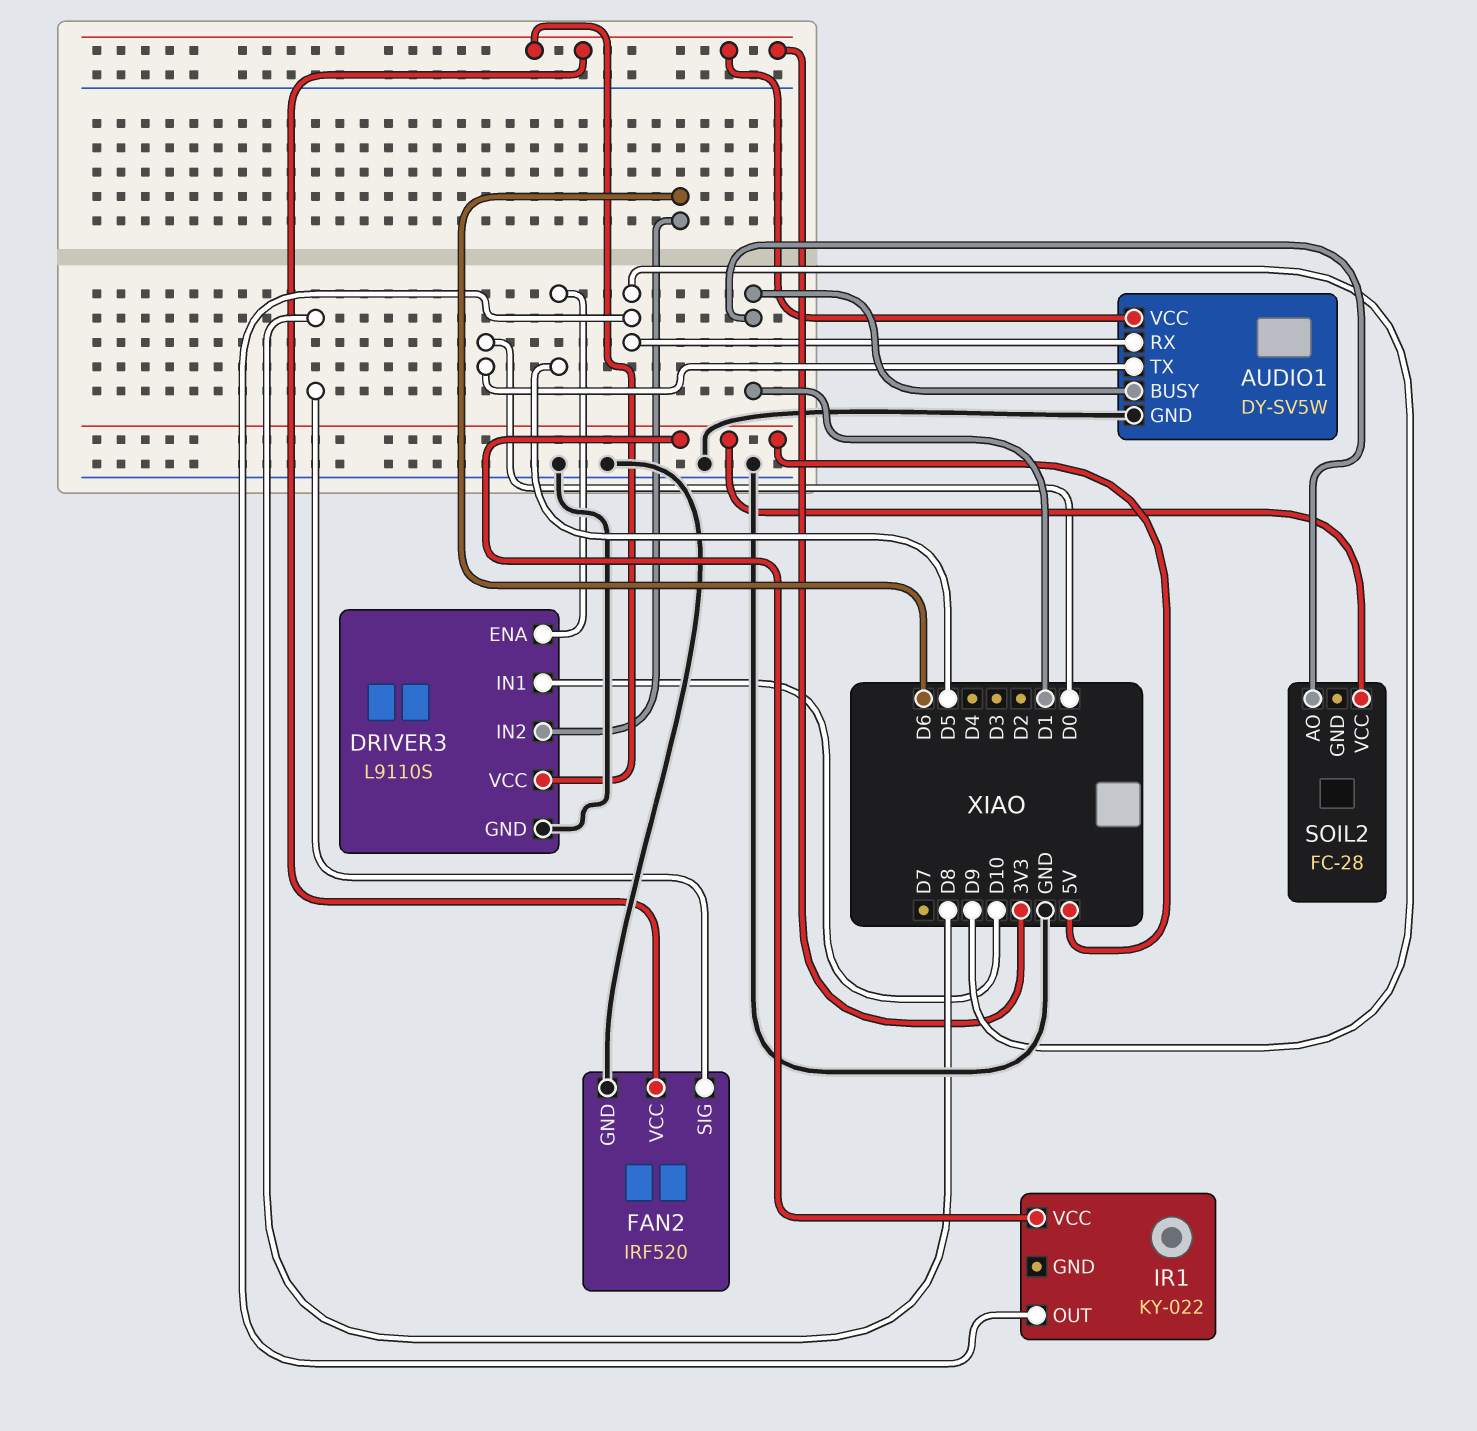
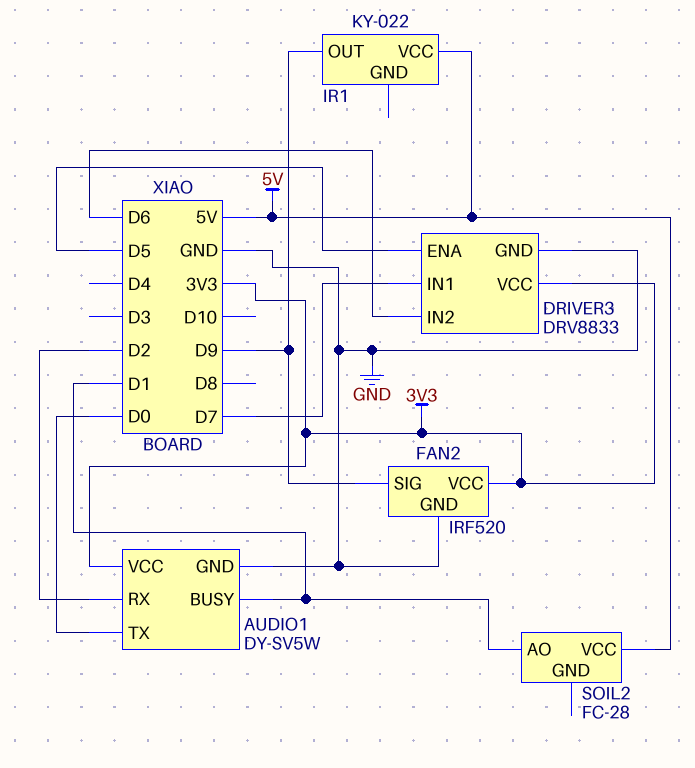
AUDIO1 pin RX: D9 -> D2
DRIVER3: L9110S -> DRV8833
DRIVER3 pin IN1: D10 -> D7
FAN2 pin SIG: D8 -> D9

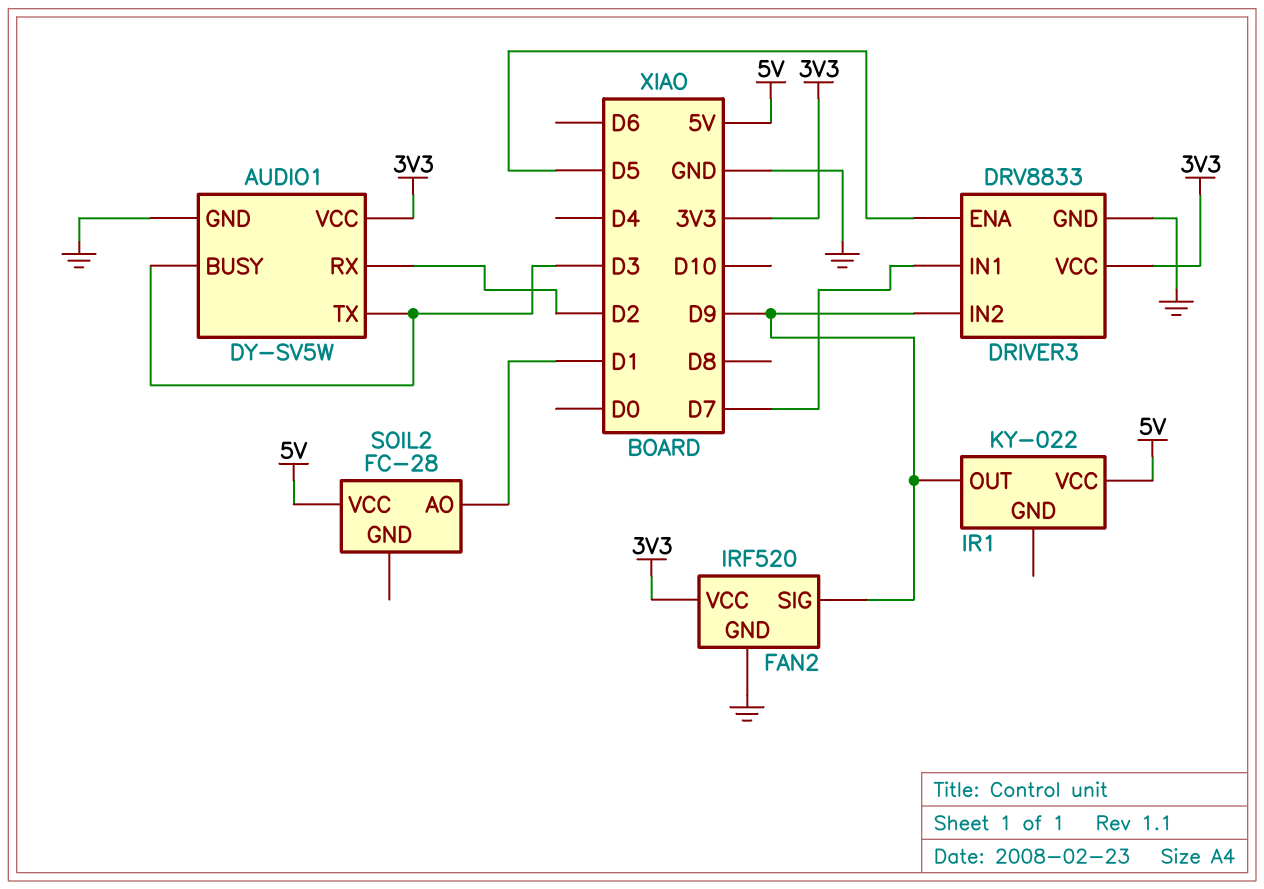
AUDIO1 pin BUSY: D1 -> D3
AUDIO1 pin TX: D0 -> D3
DRIVER3 pin IN2: D6 -> D9

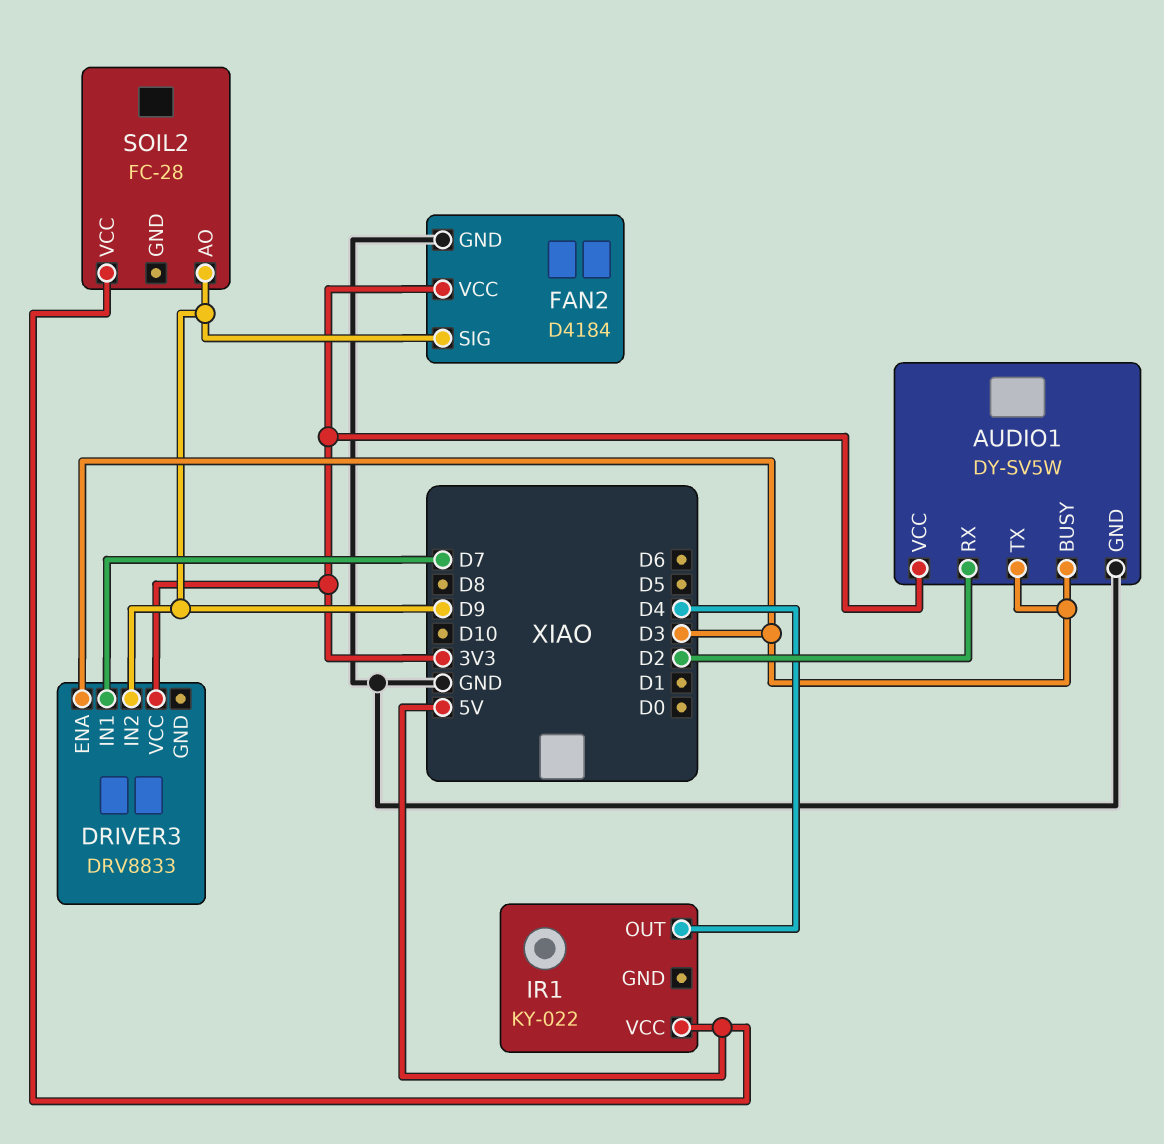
DRIVER3 pin ENA: D5 -> D3
DRIVER3 pin GND: GND -> none
FAN2: IRF520 -> D4184
IR1 pin OUT: D9 -> D4
SOIL2 pin AO: D1 -> D9

